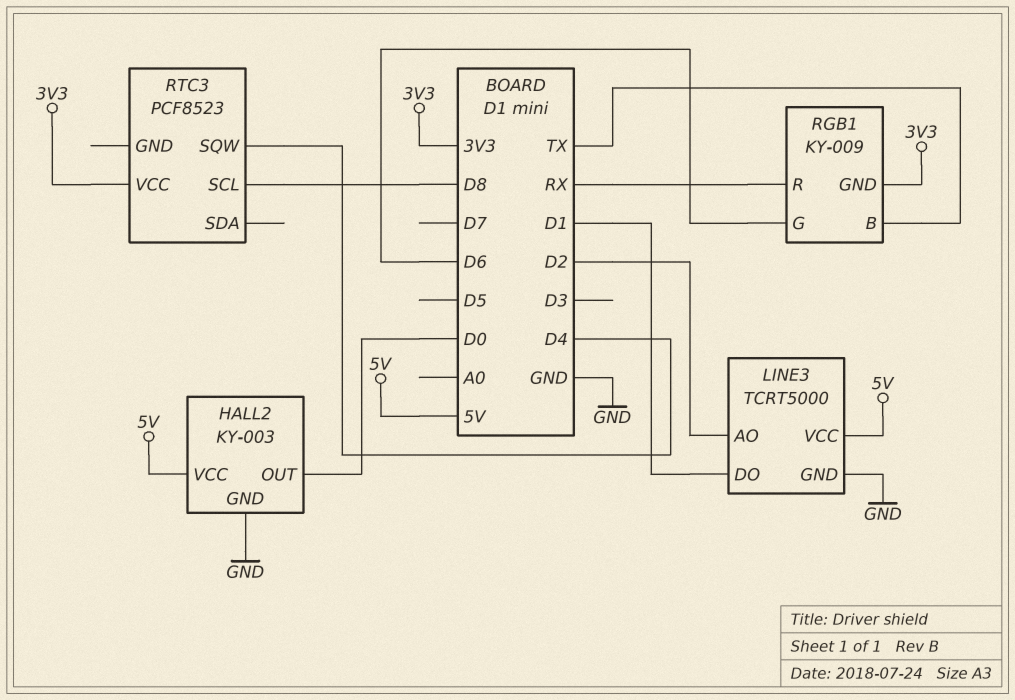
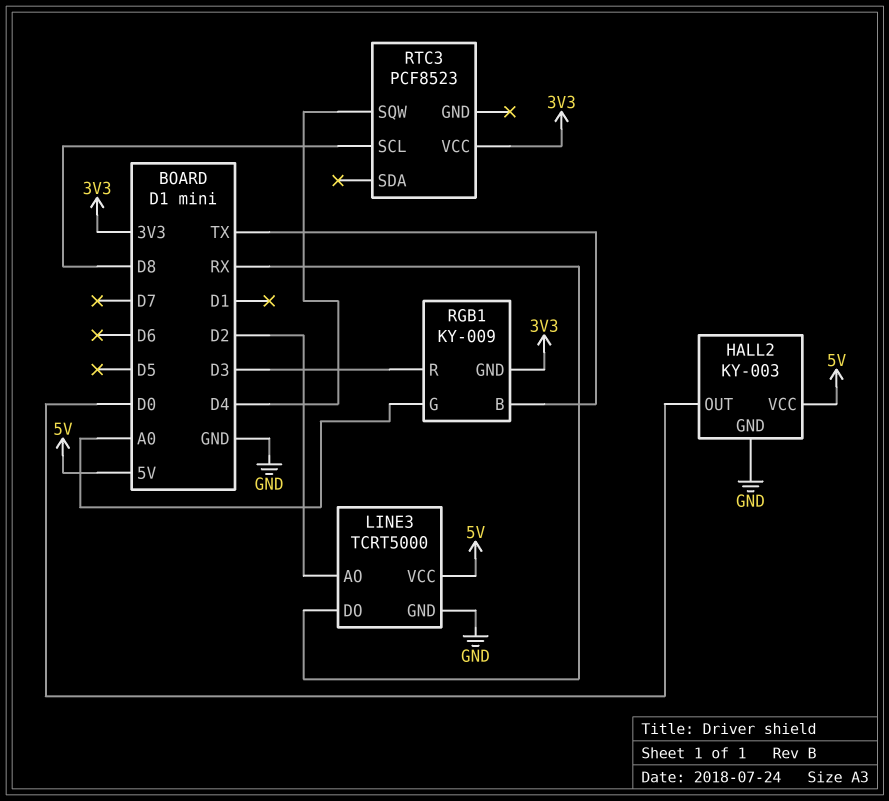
LINE3 pin DO: D1 -> RX
RGB1 pin G: D6 -> A0
RGB1 pin R: RX -> D3

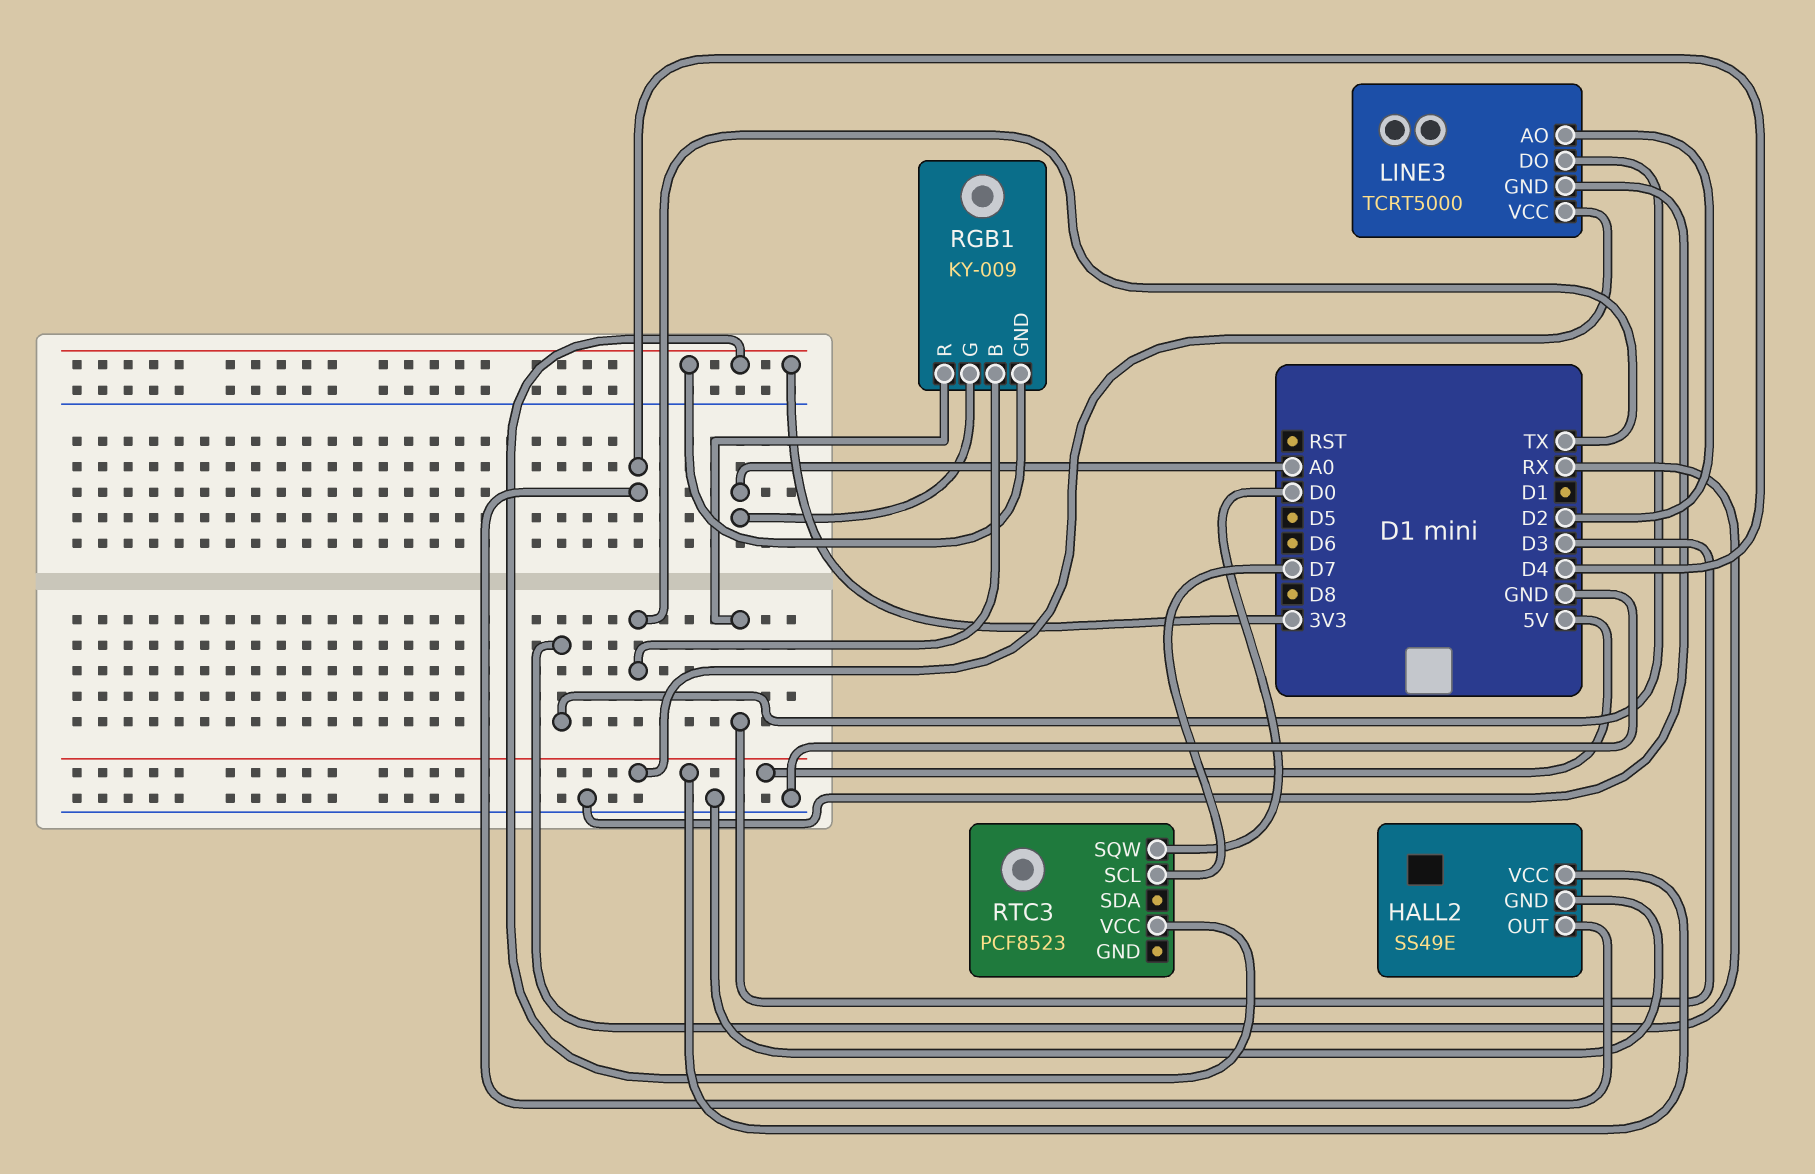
HALL2: KY-003 -> SS49E
HALL2 pin OUT: D0 -> D4
RTC3 pin SCL: D8 -> D7
RTC3 pin SQW: D4 -> D0

